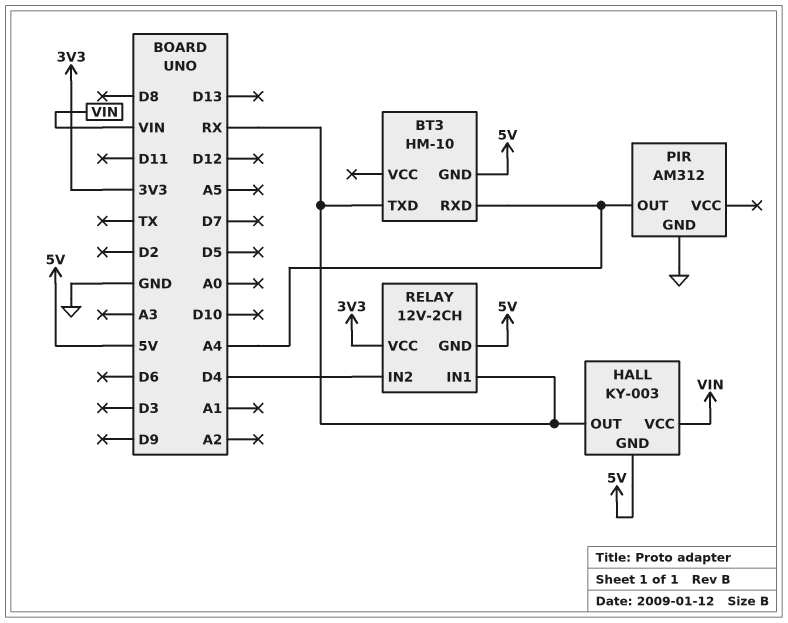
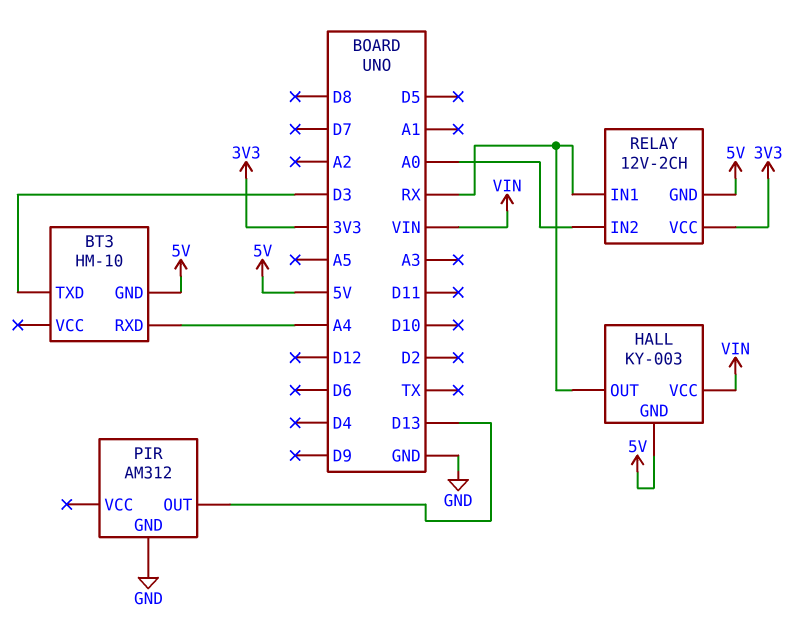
BT3 pin TXD: RX -> D3
PIR pin OUT: A4 -> D13
RELAY pin IN2: D4 -> A0

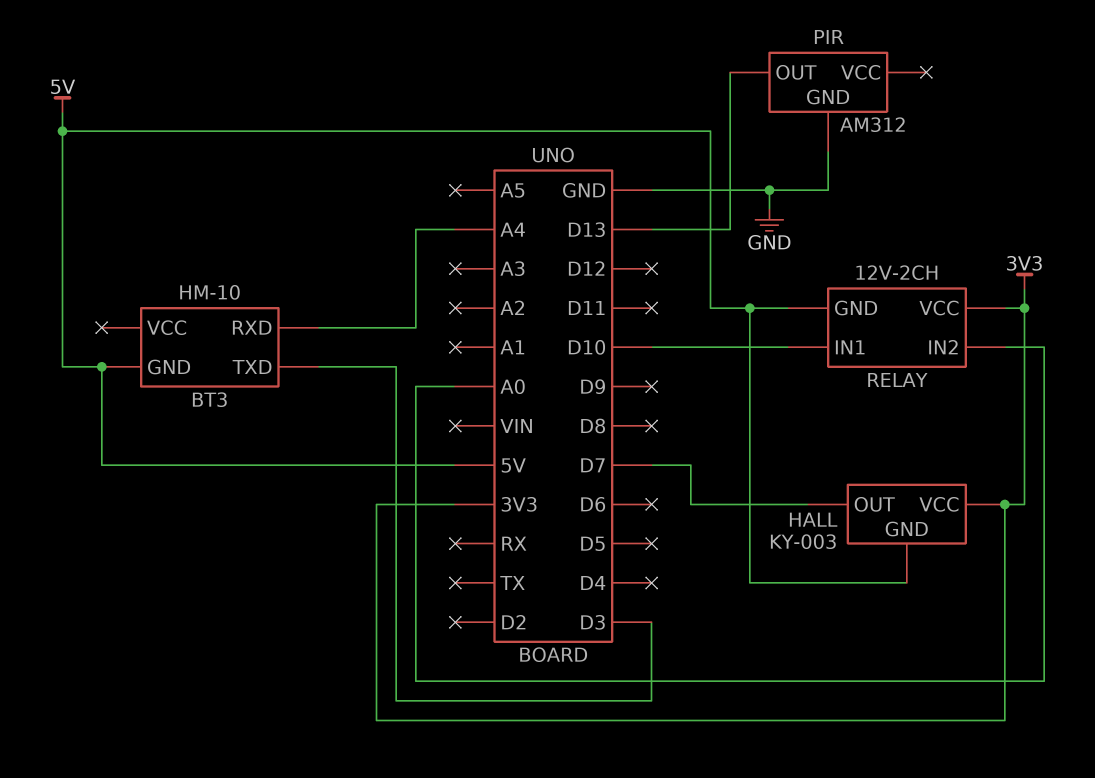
HALL pin OUT: RX -> D7
HALL pin VCC: VIN -> 3V3
RELAY pin IN1: RX -> D10

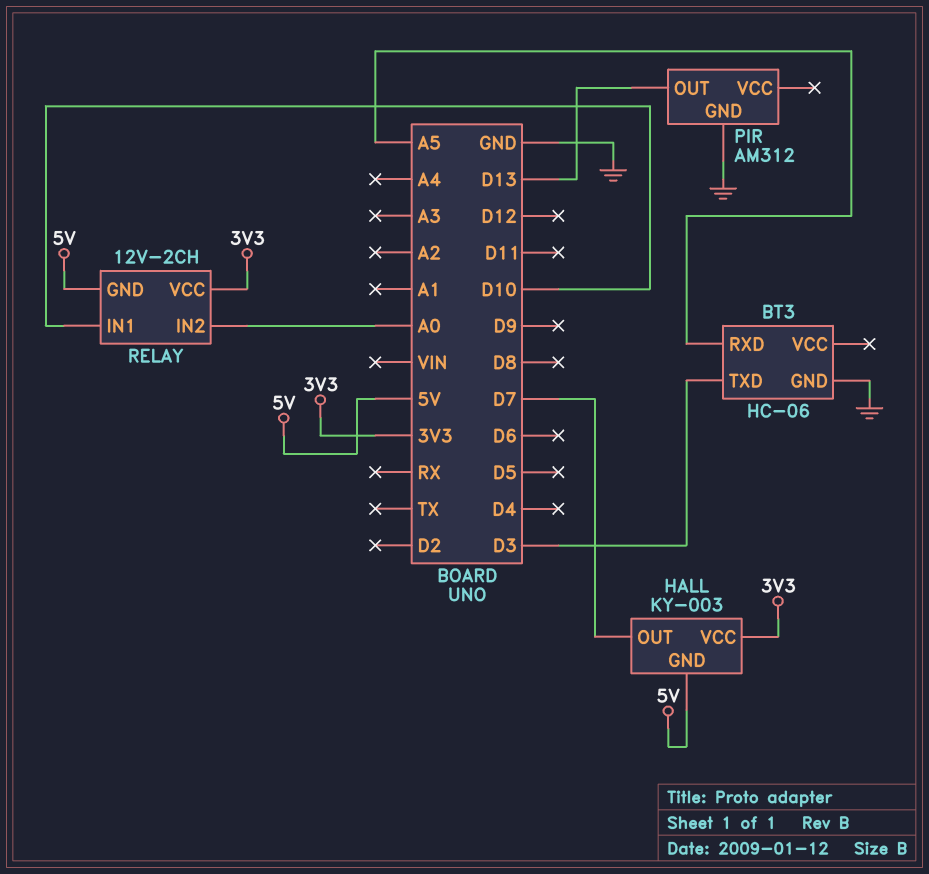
BT3: HM-10 -> HC-06
BT3 pin GND: 5V -> GND
BT3 pin RXD: A4 -> A5

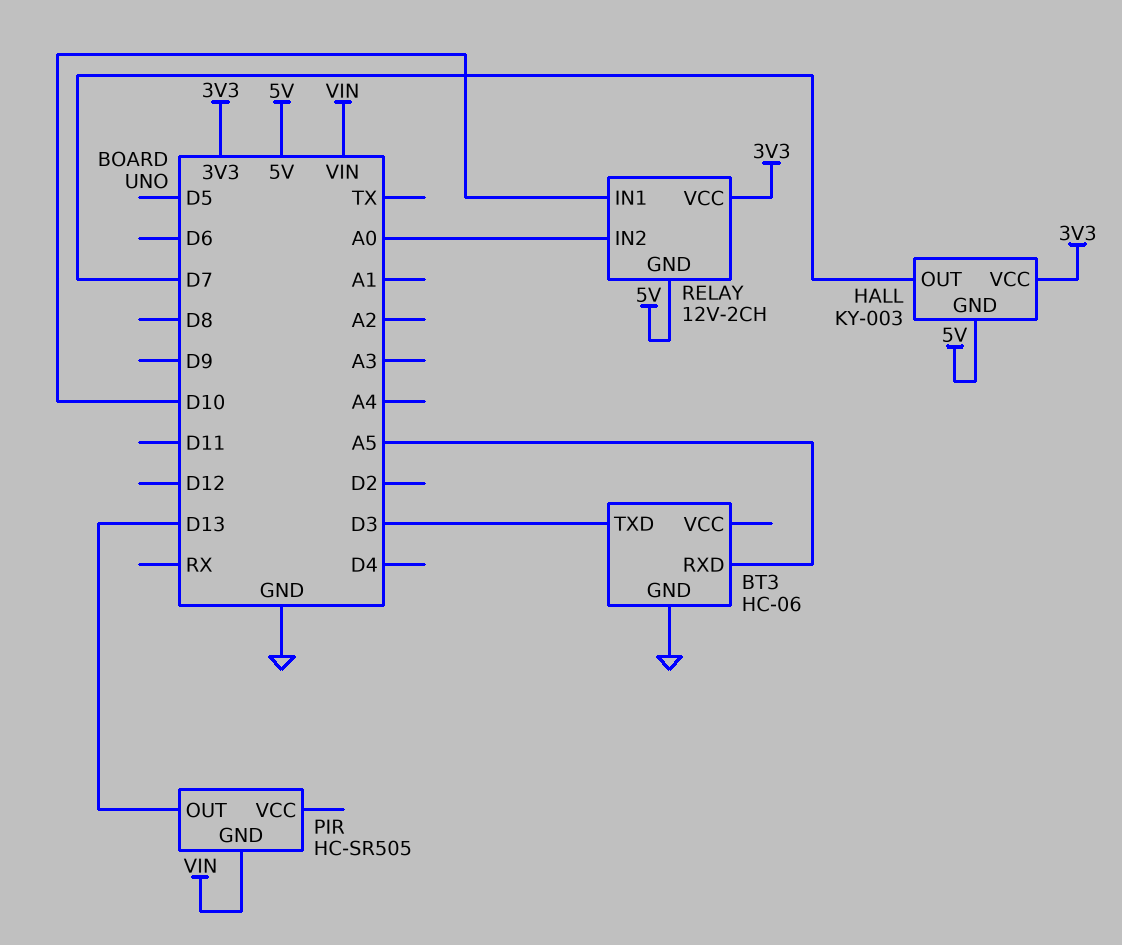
PIR: AM312 -> HC-SR505
PIR pin GND: GND -> VIN

